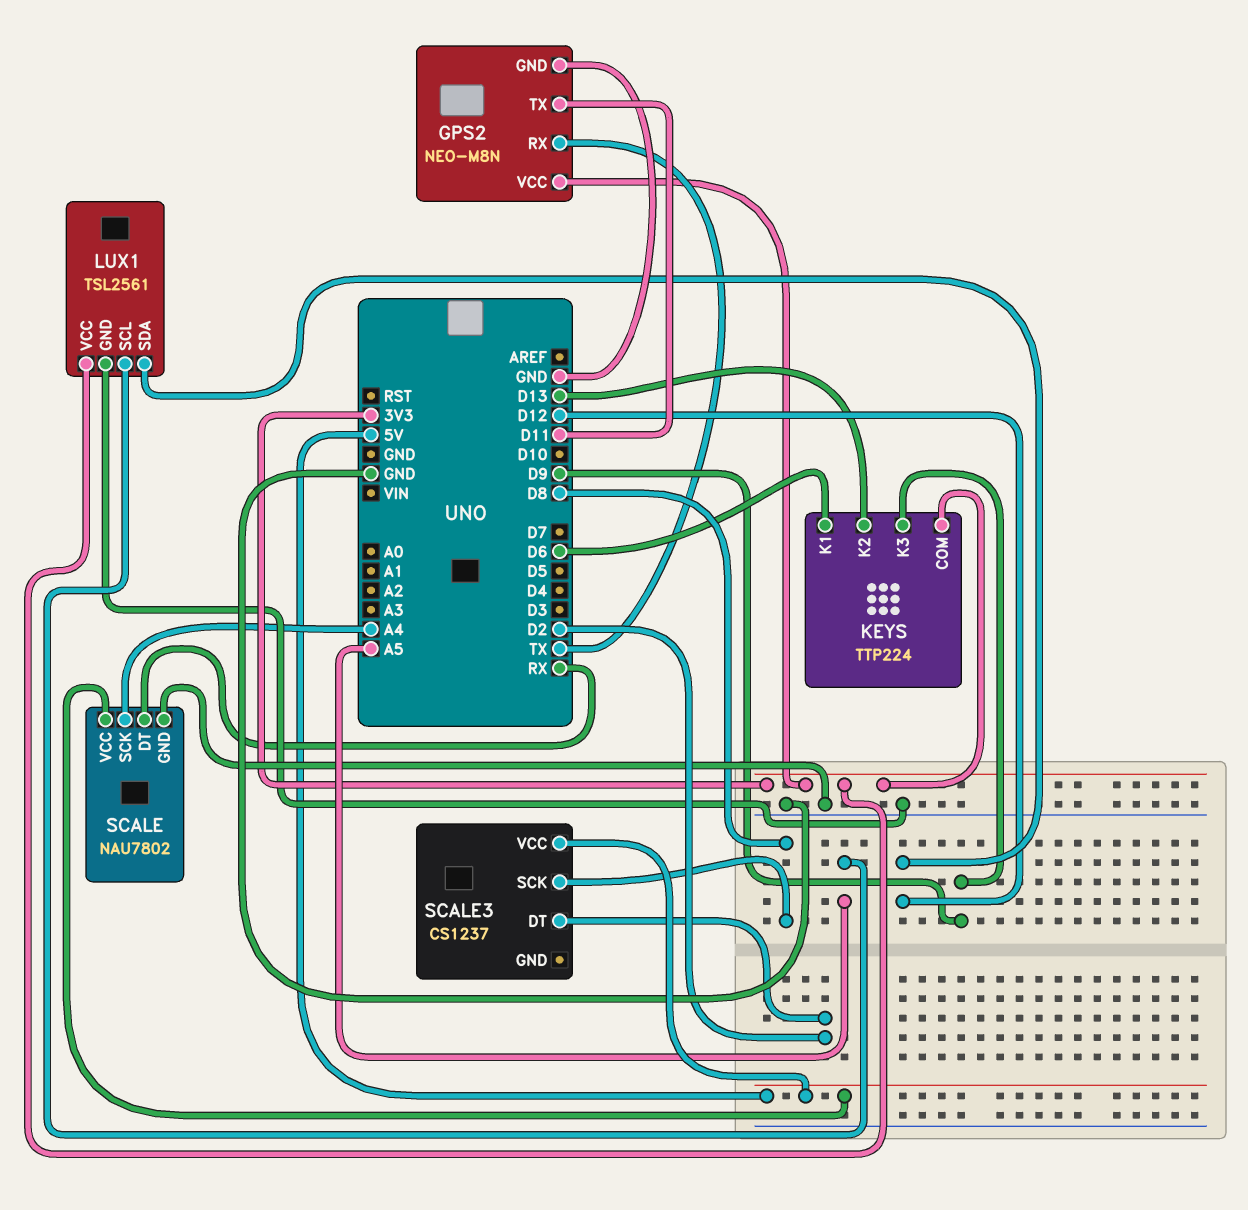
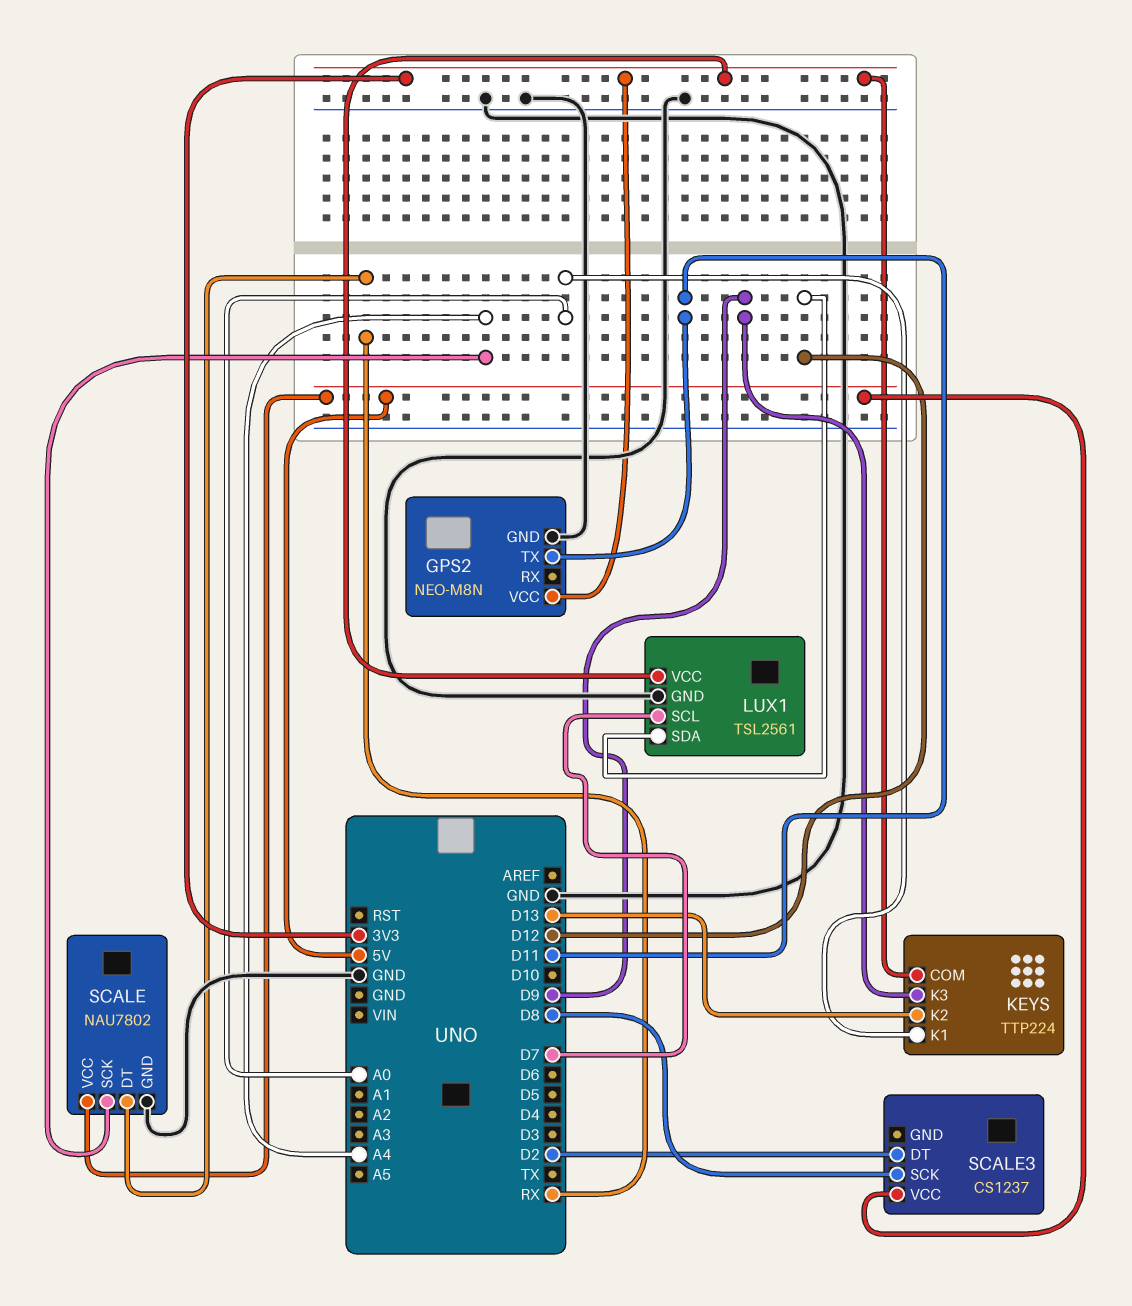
GPS2 pin RX: TX -> none
KEYS pin K1: D6 -> A0
LUX1 pin SCL: A5 -> D7

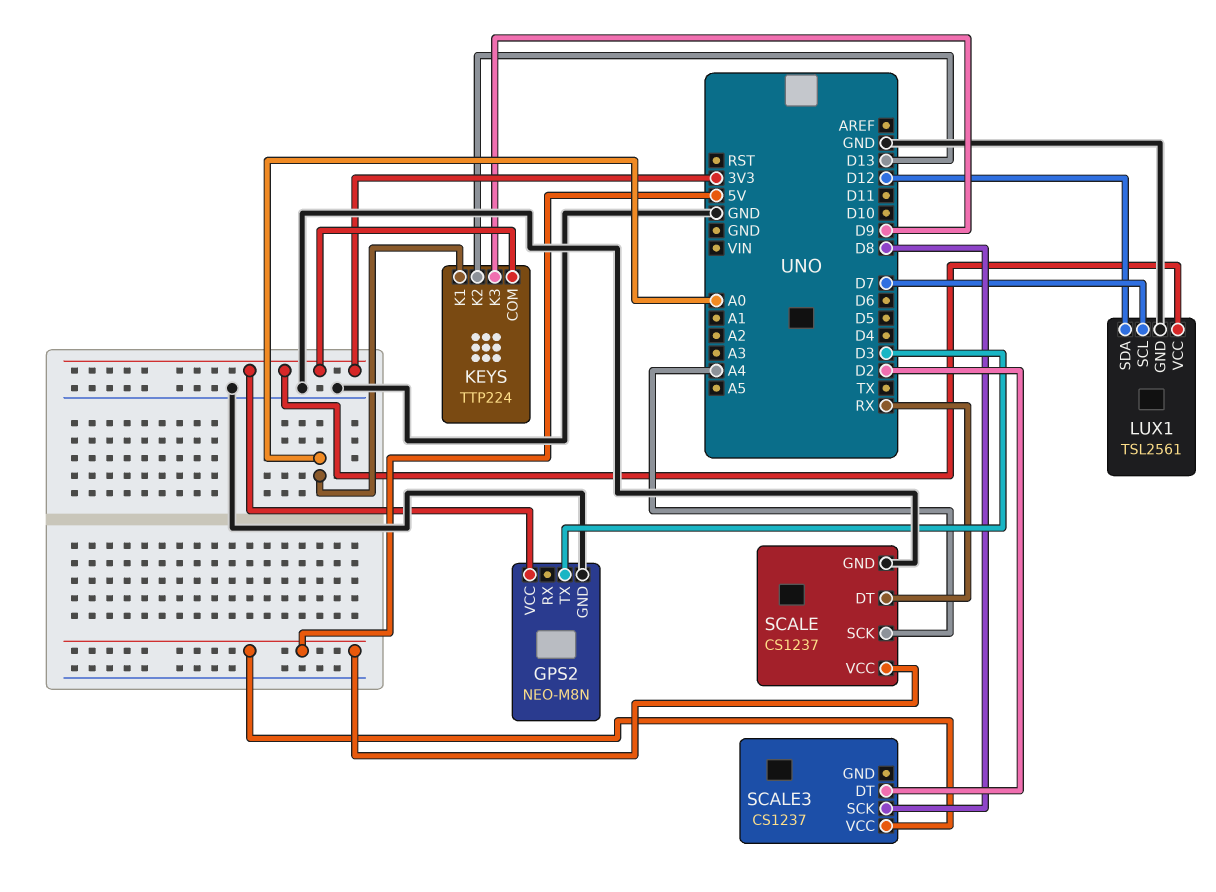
GPS2 pin TX: D11 -> D3
SCALE: NAU7802 -> CS1237

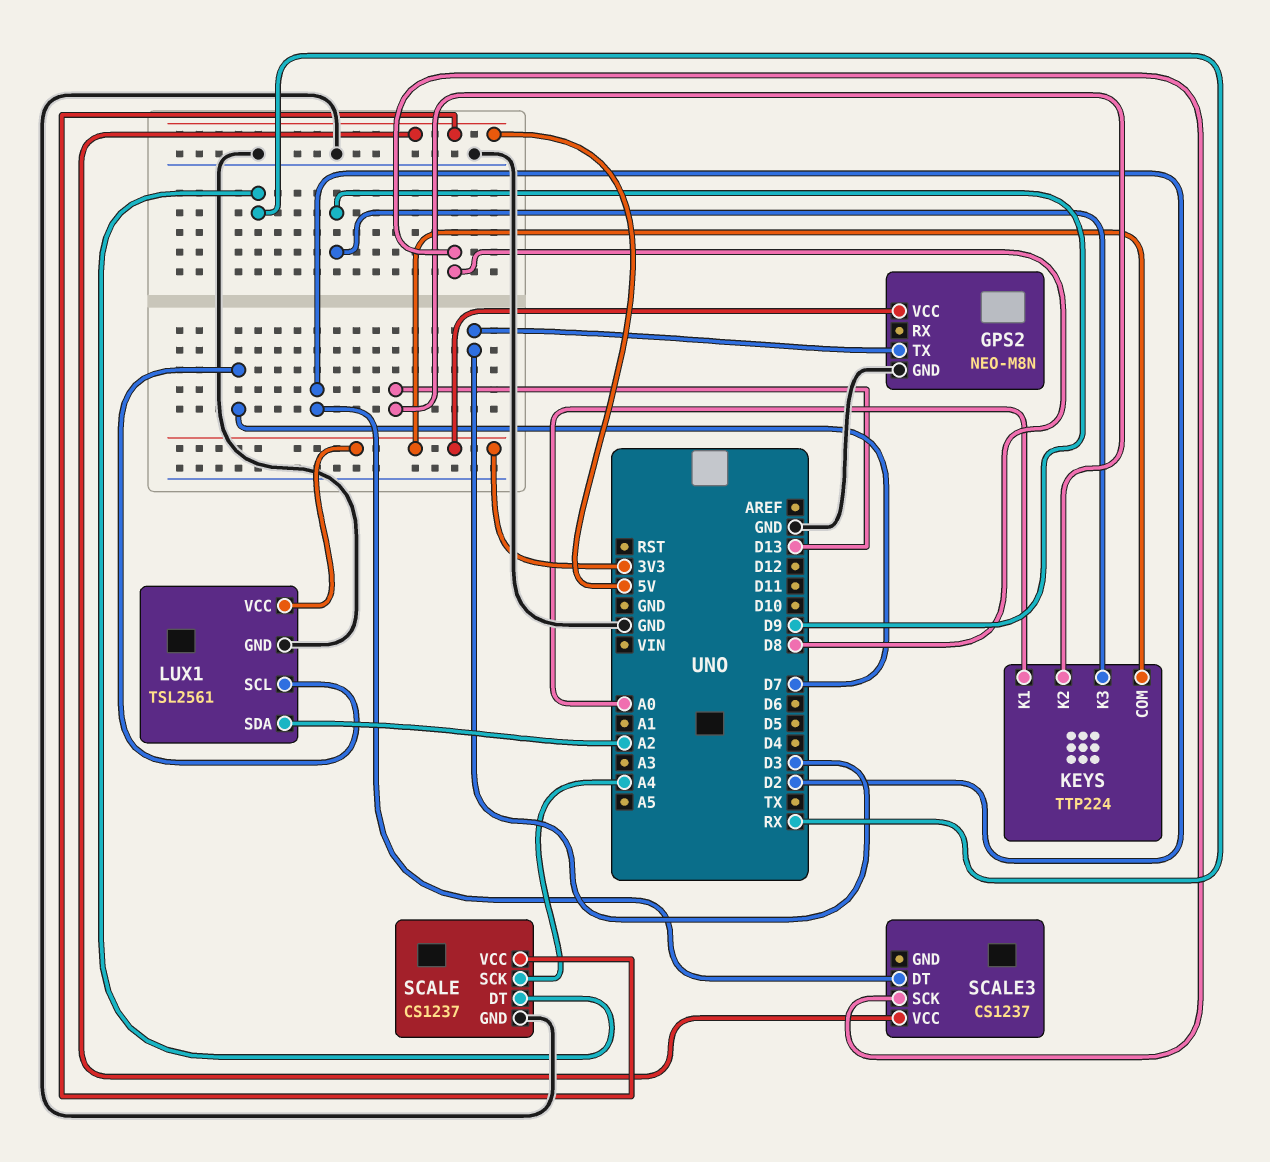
LUX1 pin SDA: D12 -> A2

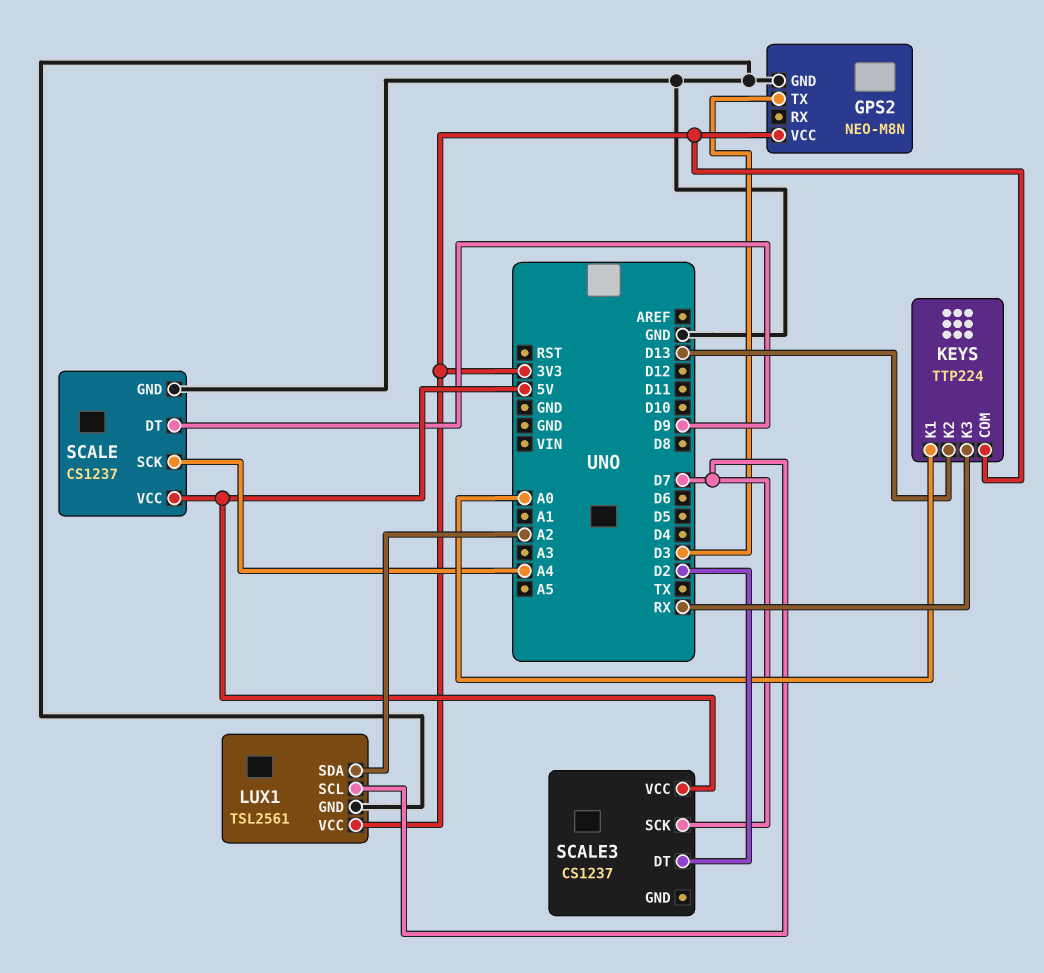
KEYS pin K3: D9 -> RX
SCALE pin DT: RX -> D9
SCALE3 pin SCK: D8 -> D7

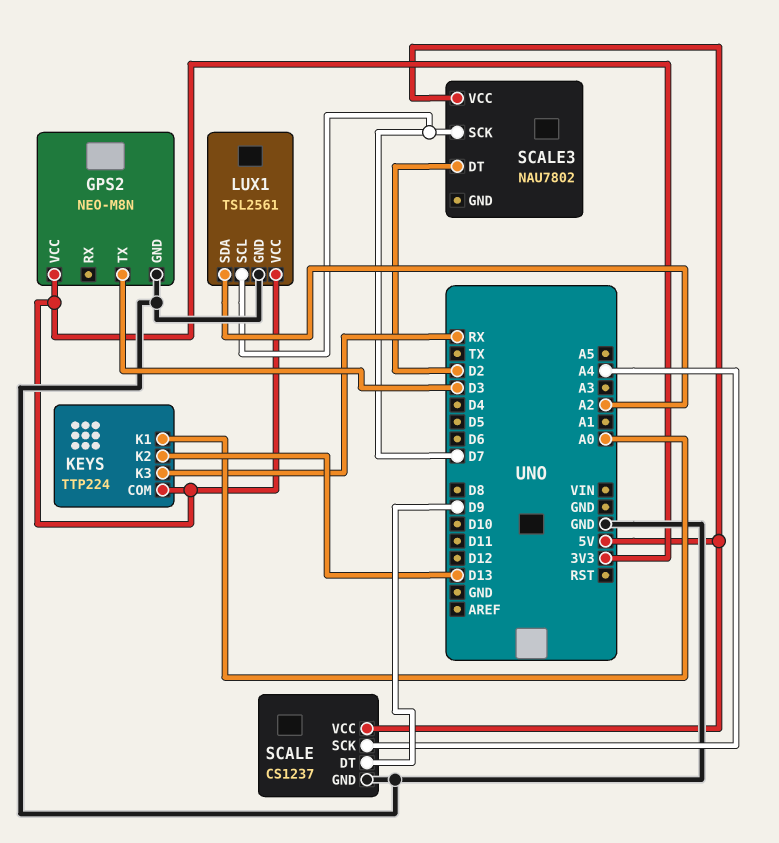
SCALE3: CS1237 -> NAU7802

